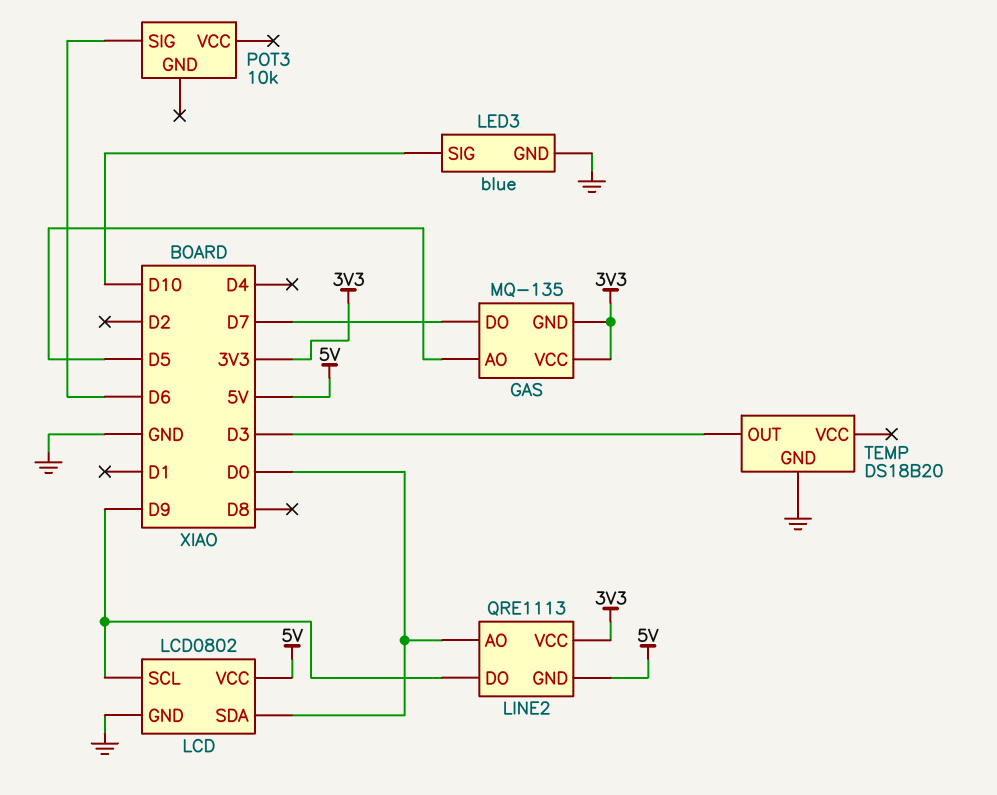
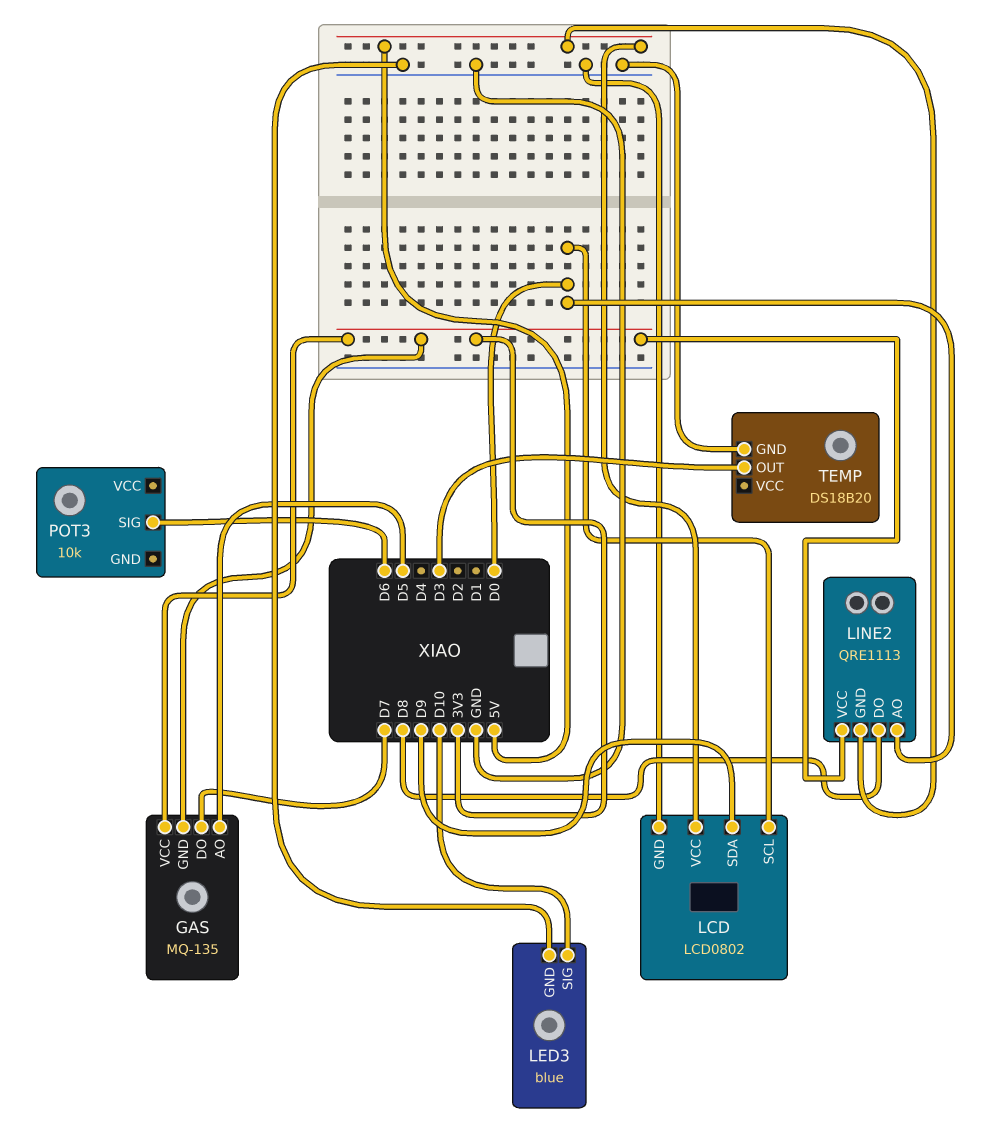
LCD pin SCL: D9 -> D0
LCD pin SDA: D0 -> D9
LINE2 pin DO: D9 -> D8

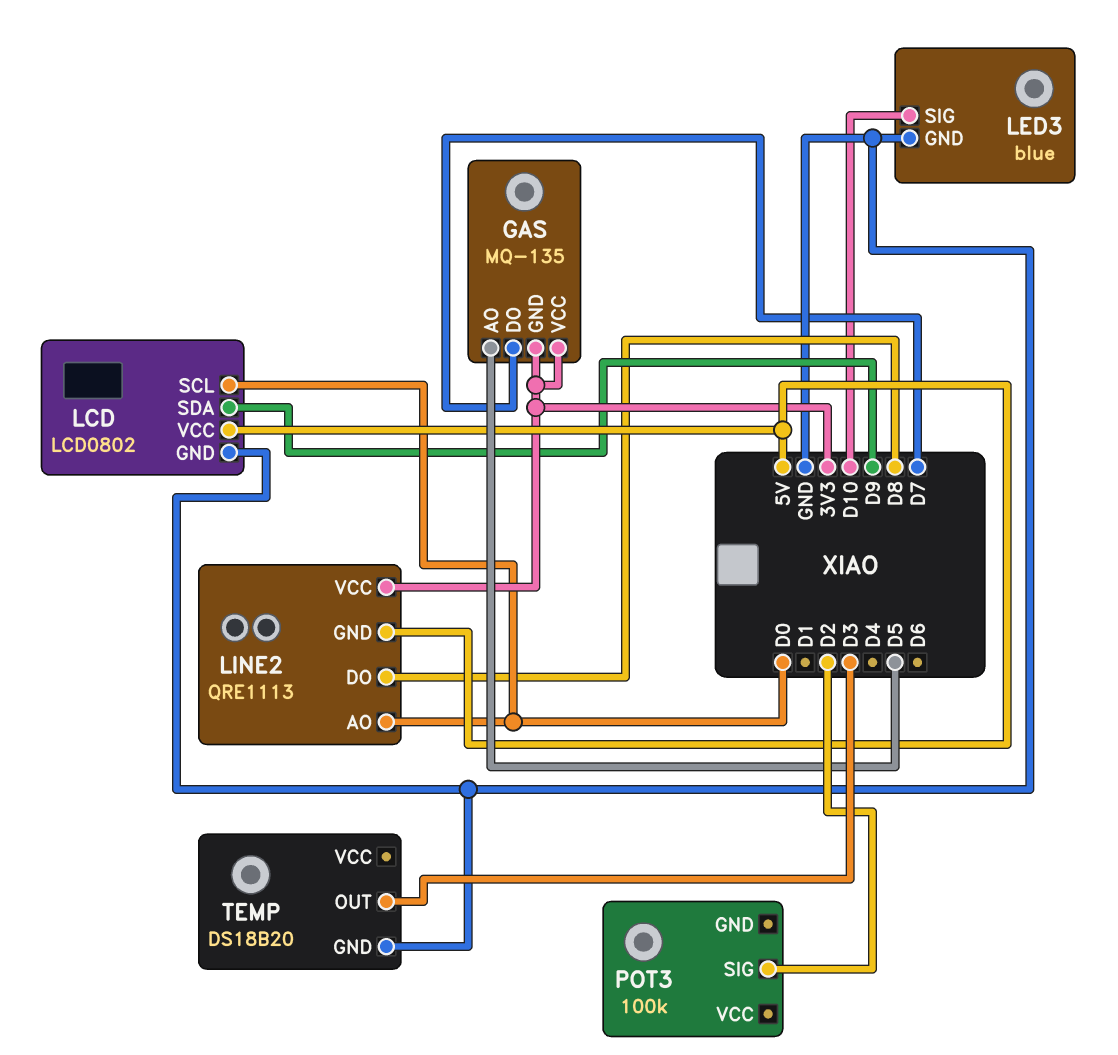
POT3: 10k -> 100k
POT3 pin SIG: D6 -> D2

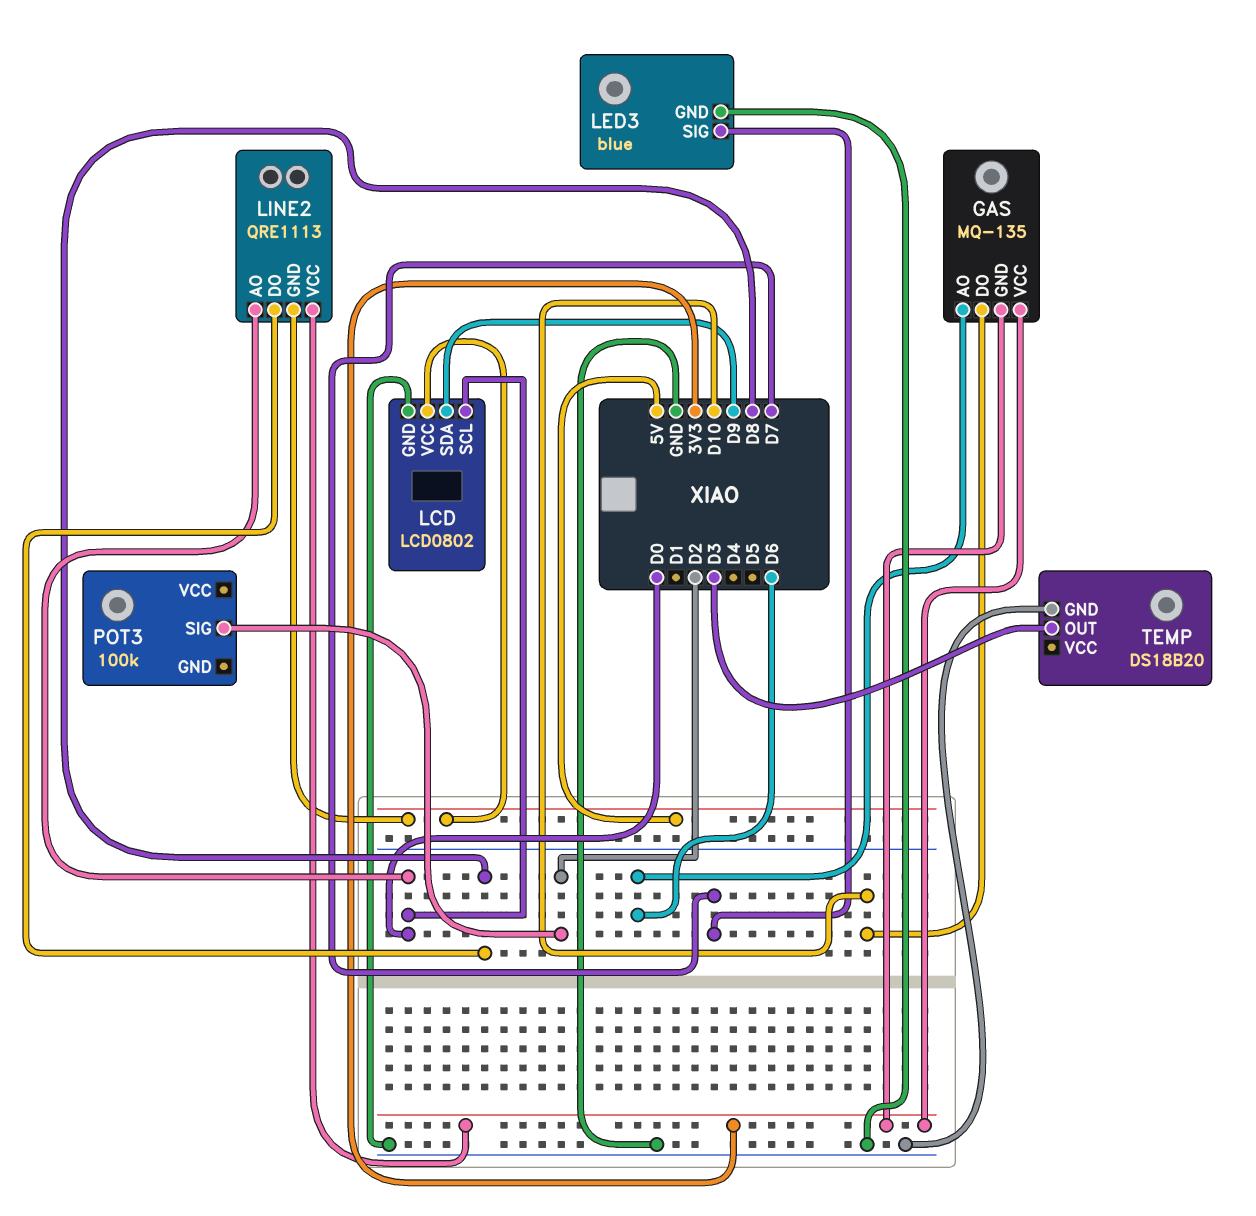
GAS pin AO: D5 -> D6
GAS pin DO: D7 -> D10
LED3 pin SIG: D10 -> D7

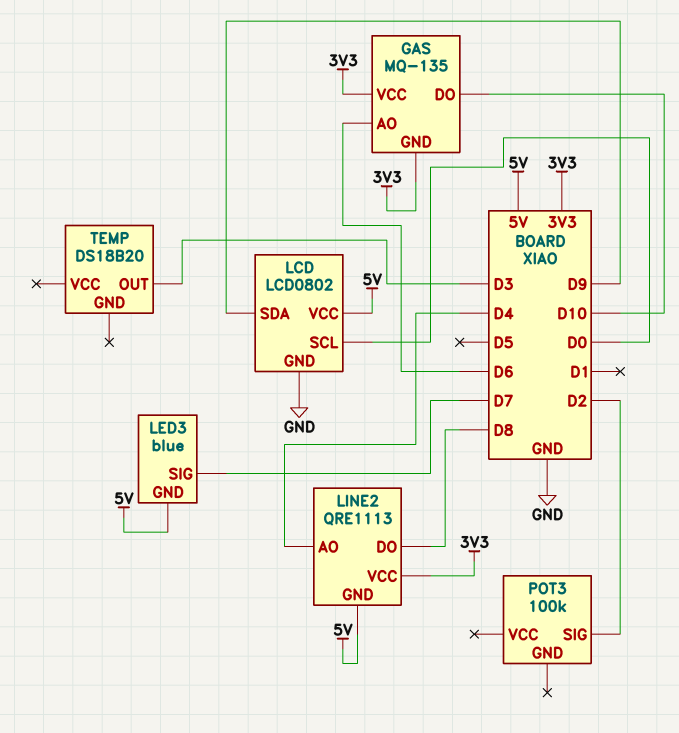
LED3 pin GND: GND -> 5V
LINE2 pin AO: D0 -> D4
TEMP pin GND: GND -> none

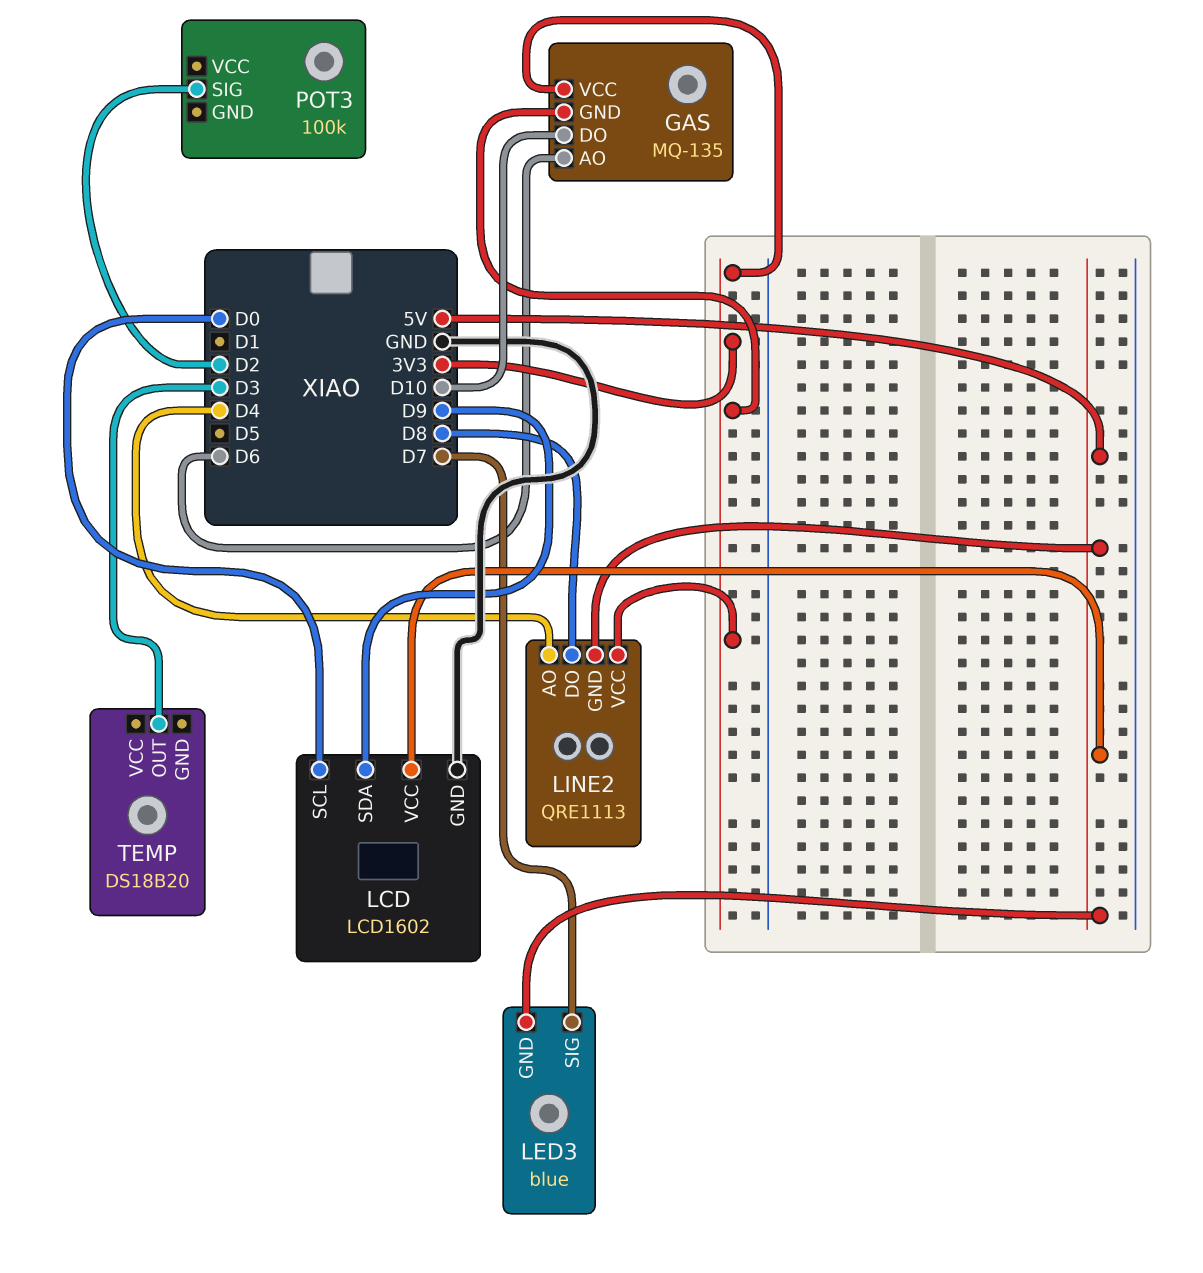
LCD: LCD0802 -> LCD1602

